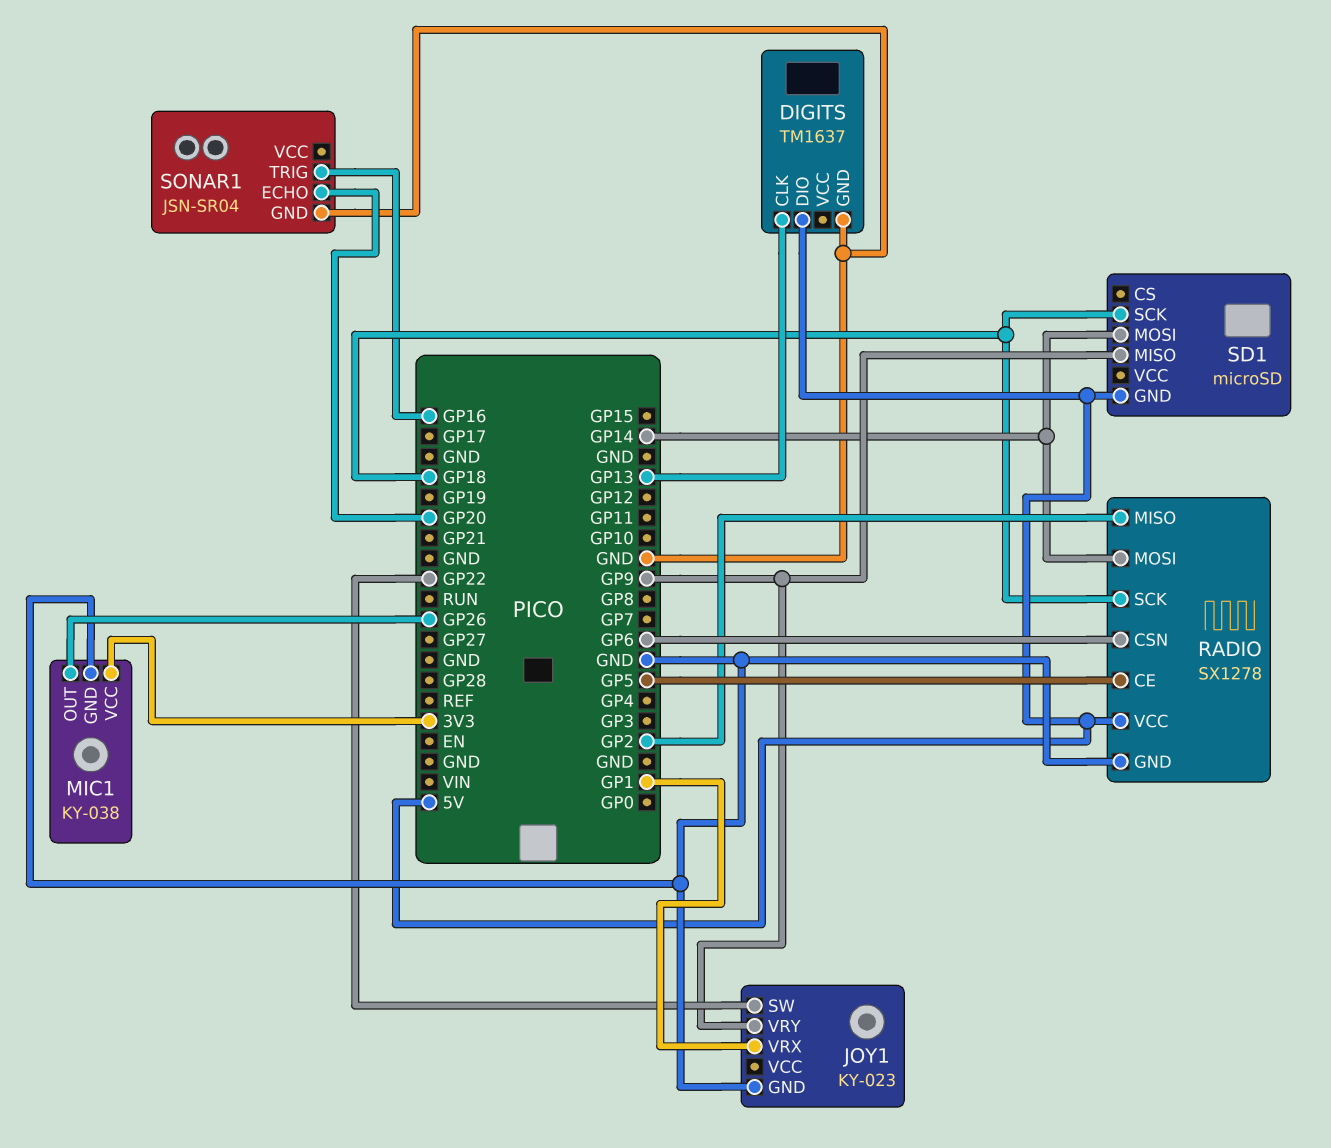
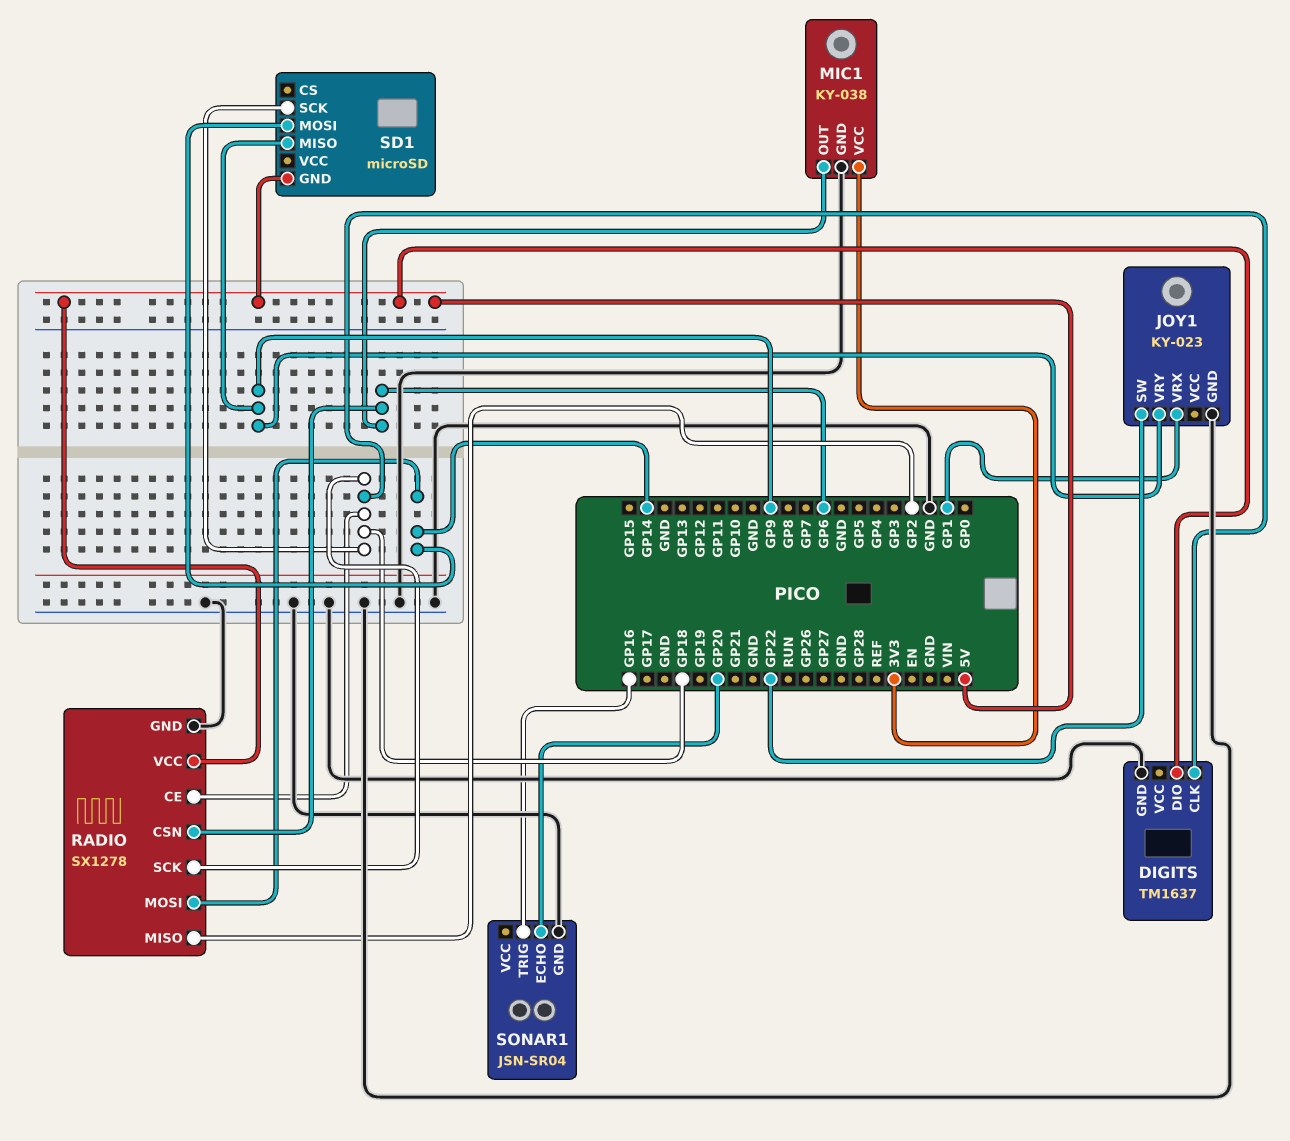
DIGITS pin CLK: GP13 -> GP18
MIC1 pin OUT: GP26 -> GP6
RADIO pin CE: GP5 -> GP18

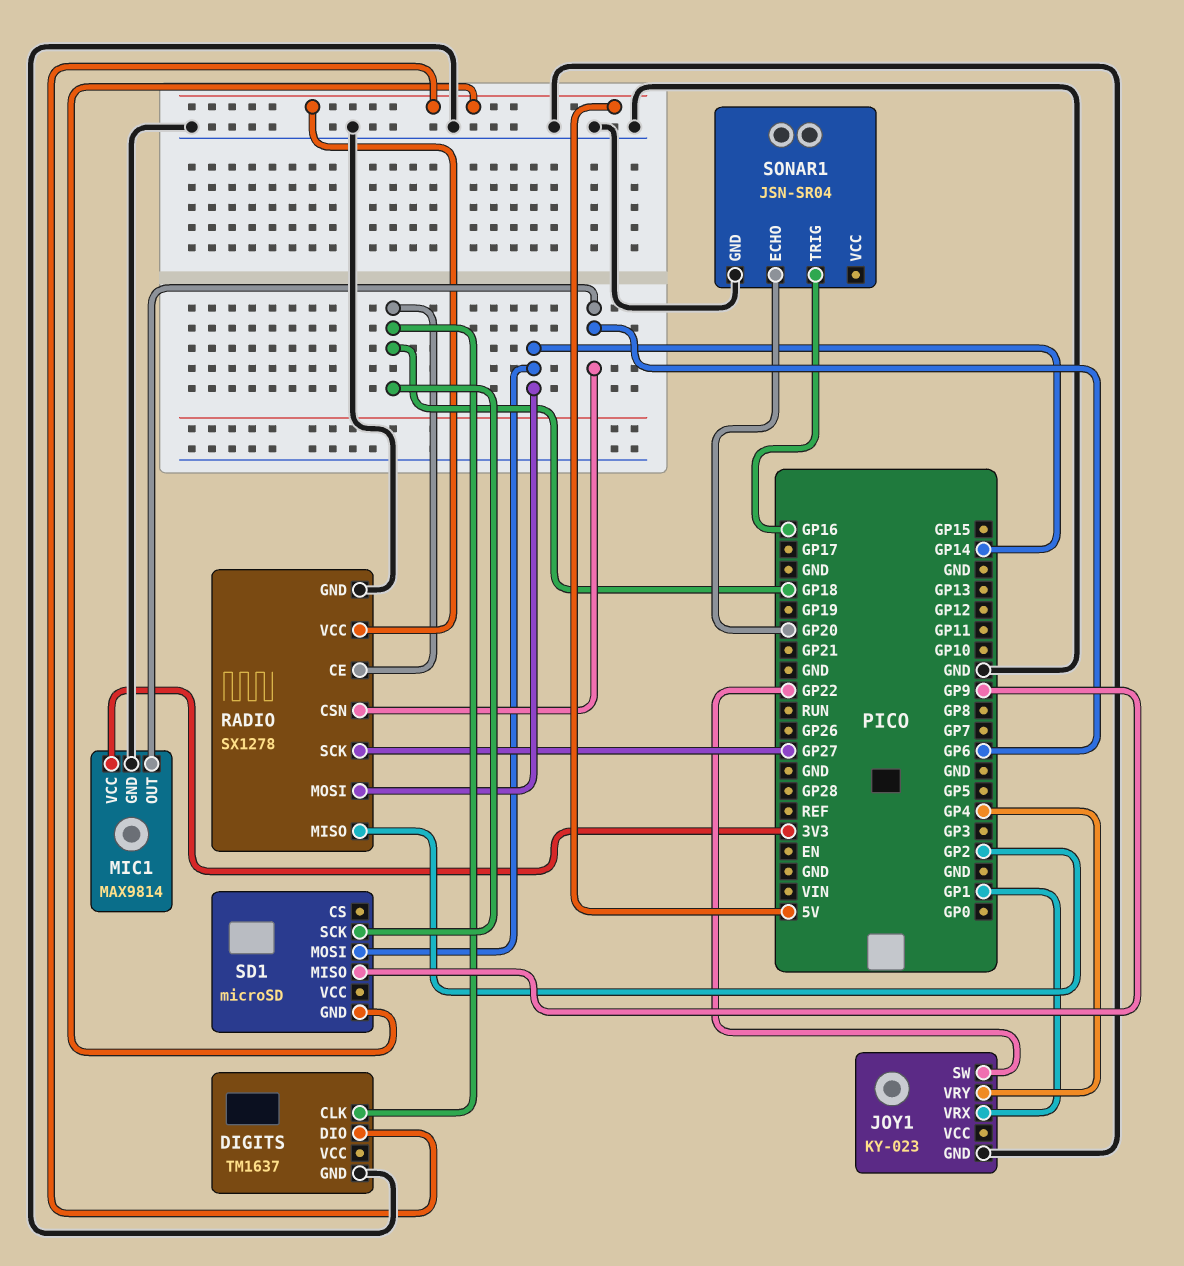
JOY1 pin VRY: GP9 -> GP4
MIC1: KY-038 -> MAX9814
RADIO pin SCK: GP18 -> GP27

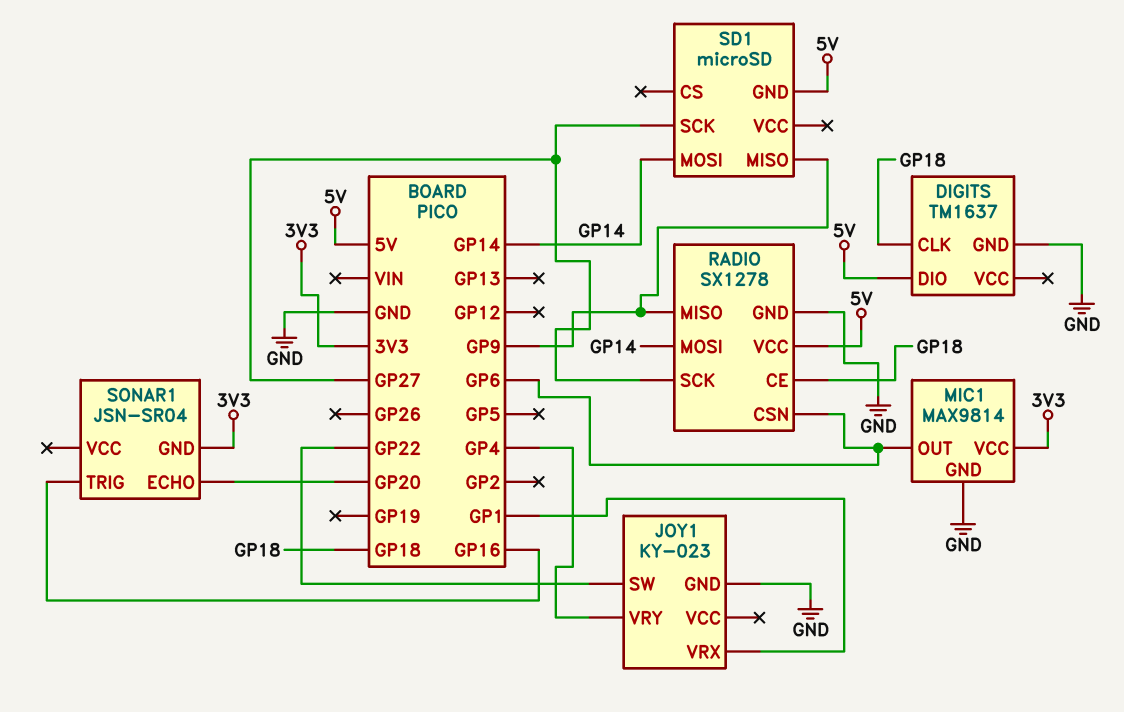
RADIO pin MISO: GP2 -> GP9
SD1 pin SCK: GP18 -> GP27
SONAR1 pin GND: GND -> 3V3

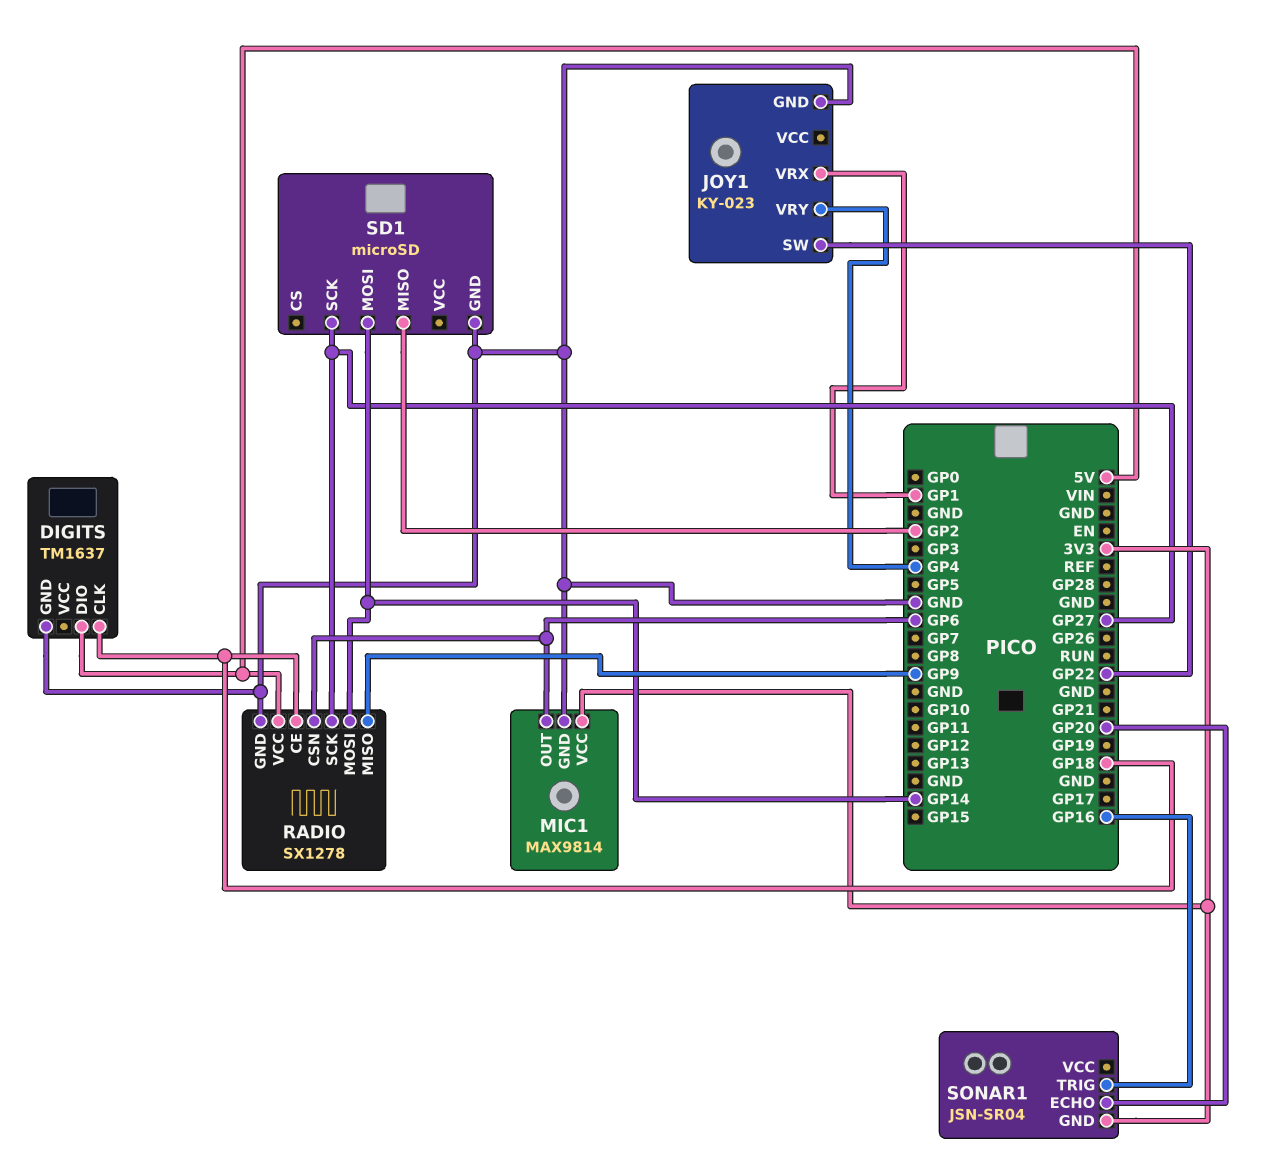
SD1 pin GND: 5V -> GND
SD1 pin MISO: GP9 -> GP2

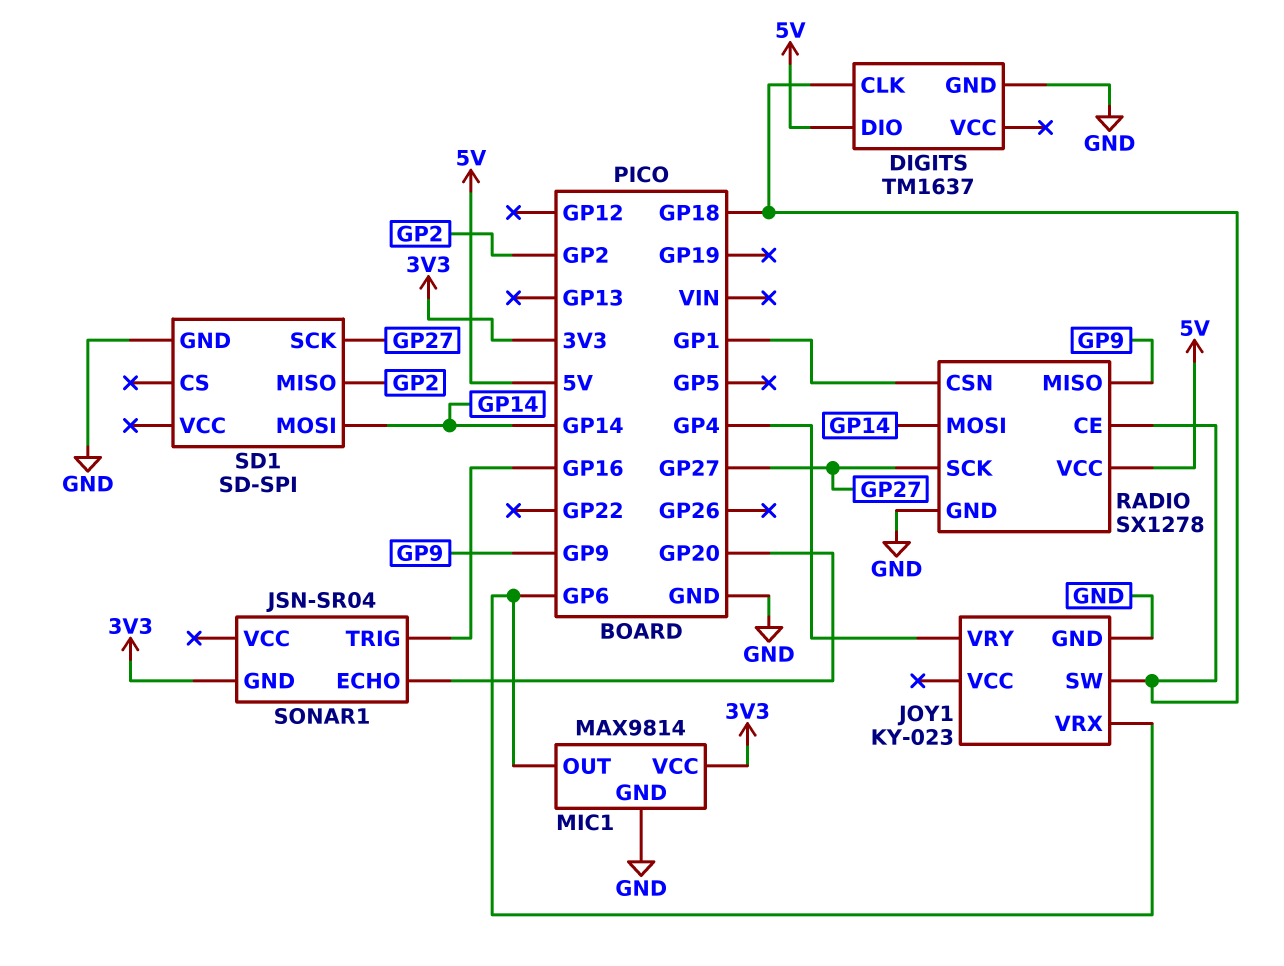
JOY1 pin SW: GP22 -> GP18
JOY1 pin VRX: GP1 -> GP6
RADIO pin CSN: GP6 -> GP1
SD1: microSD -> SD-SPI

